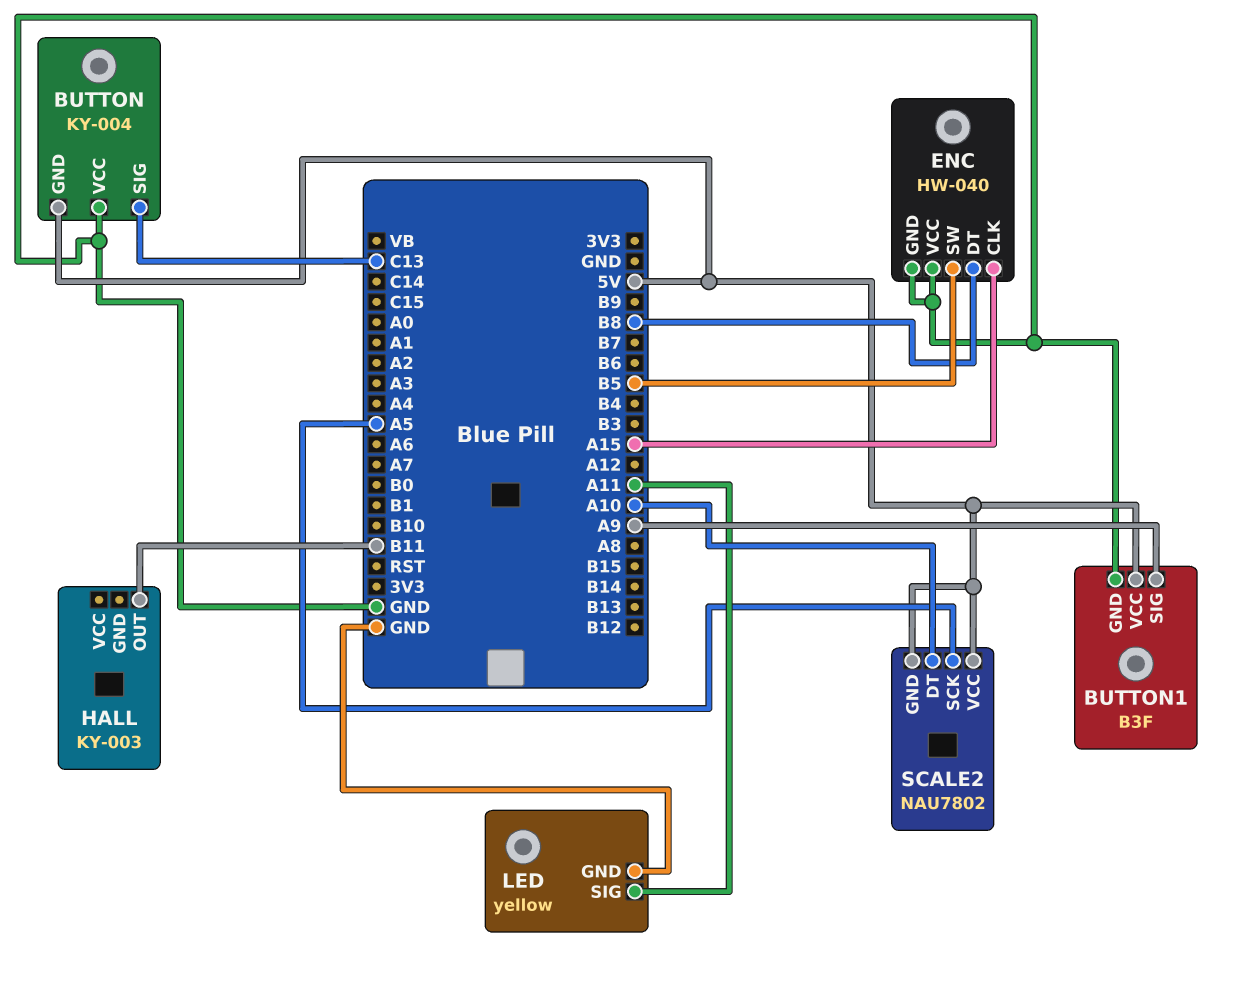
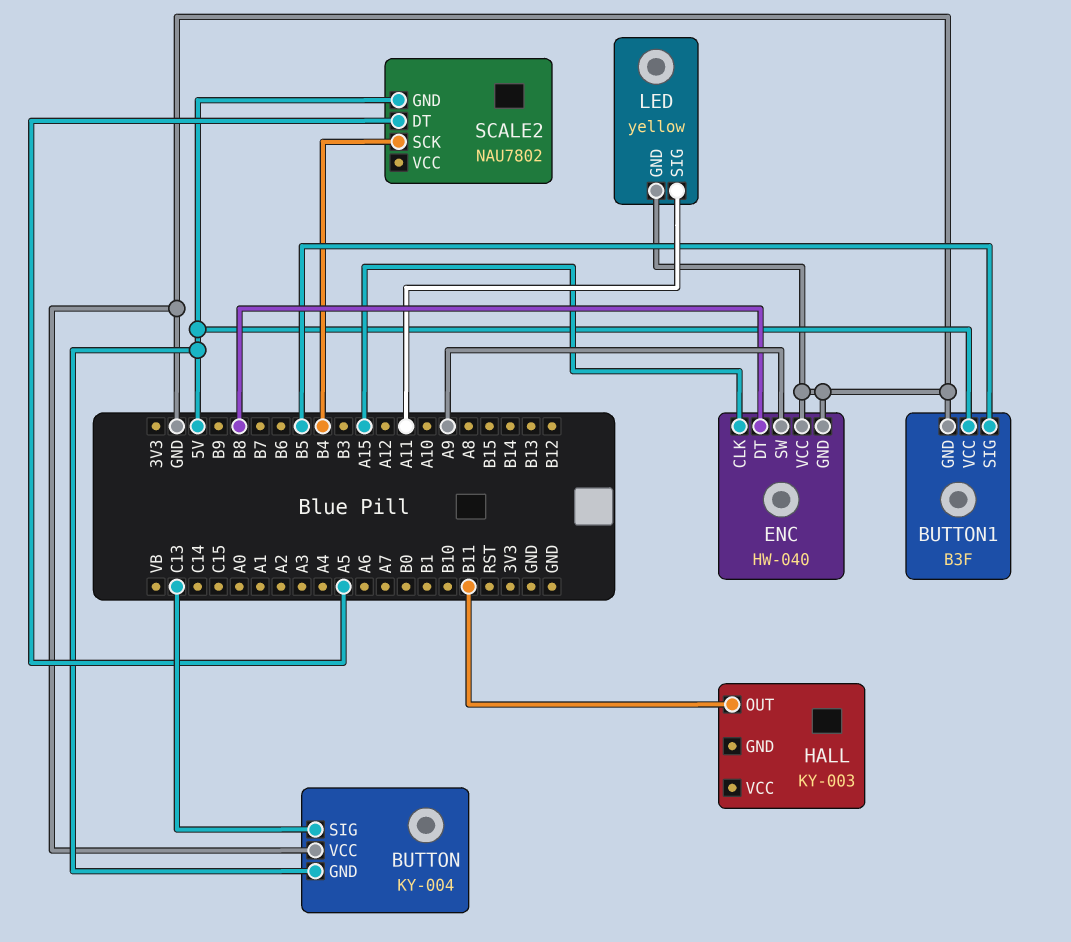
BUTTON1 pin SIG: A9 -> B5
ENC pin SW: B5 -> A9
SCALE2 pin DT: A10 -> A5
SCALE2 pin SCK: A5 -> B4
SCALE2 pin VCC: 5V -> none

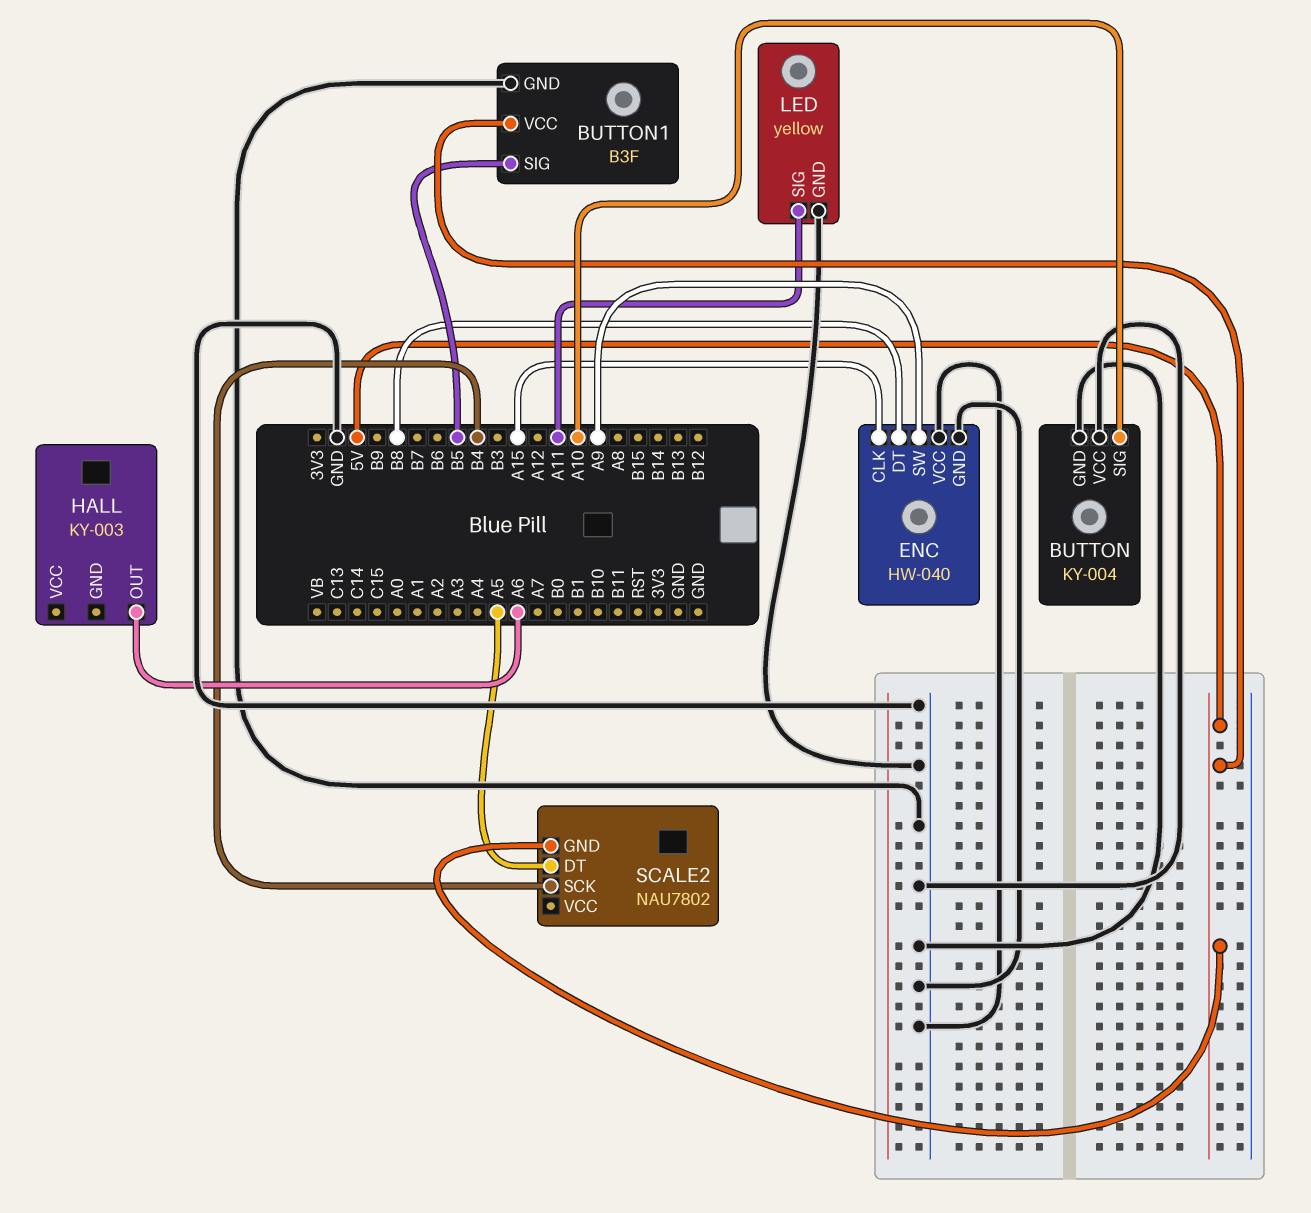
BUTTON pin GND: 5V -> GND
BUTTON pin SIG: C13 -> A10
HALL pin OUT: B11 -> A6

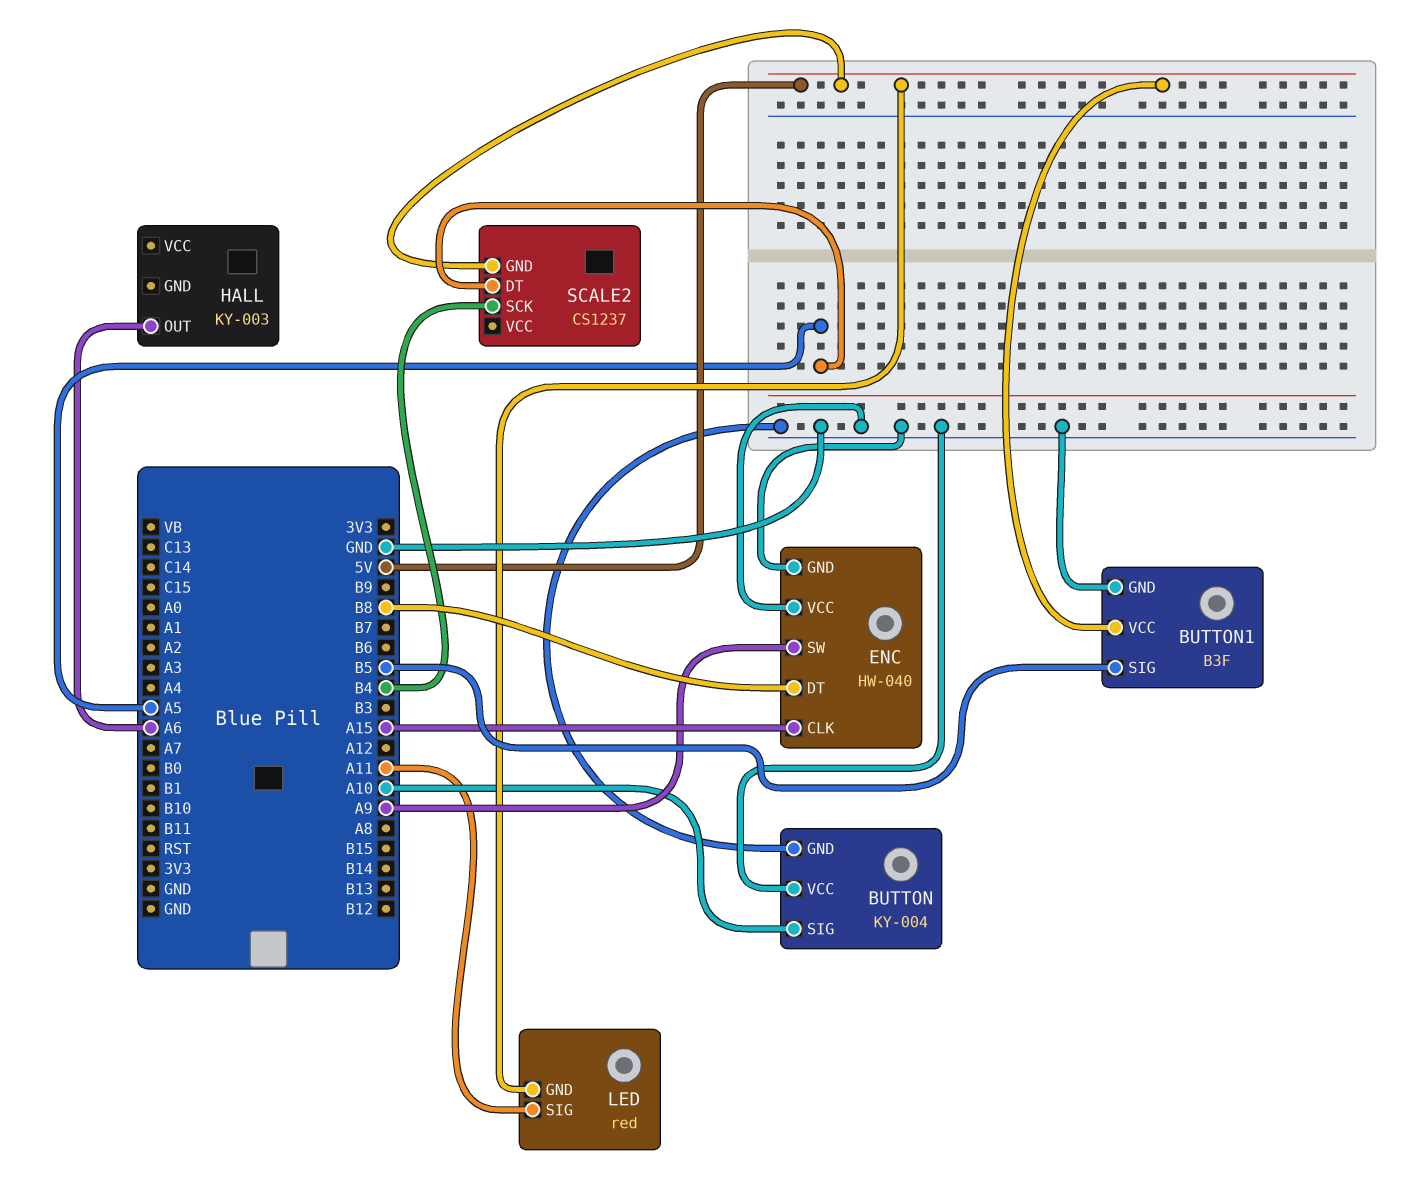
LED: yellow -> red
LED pin GND: GND -> 5V
SCALE2: NAU7802 -> CS1237

